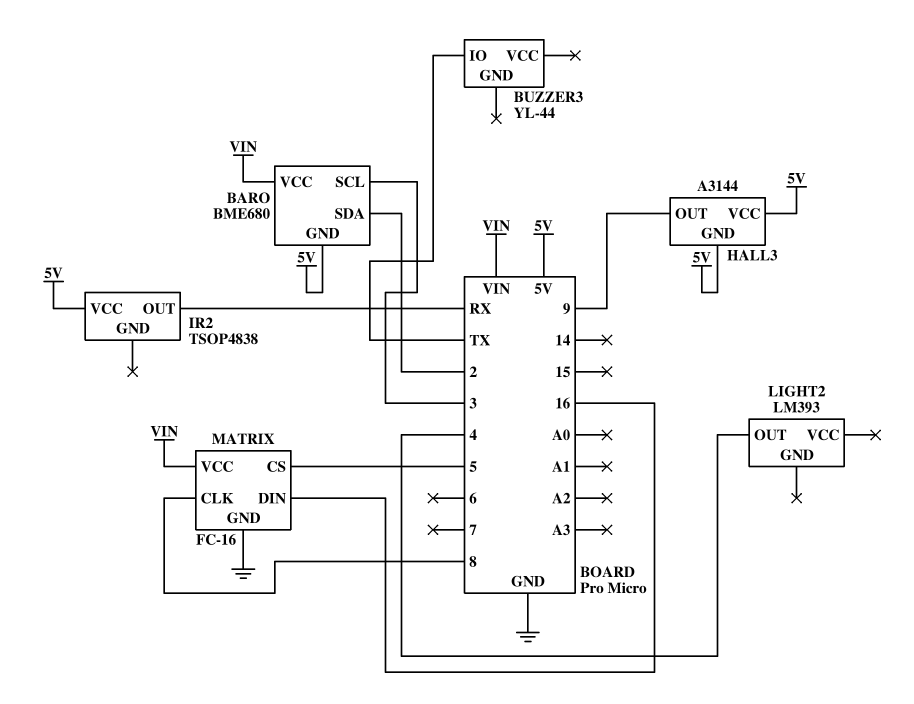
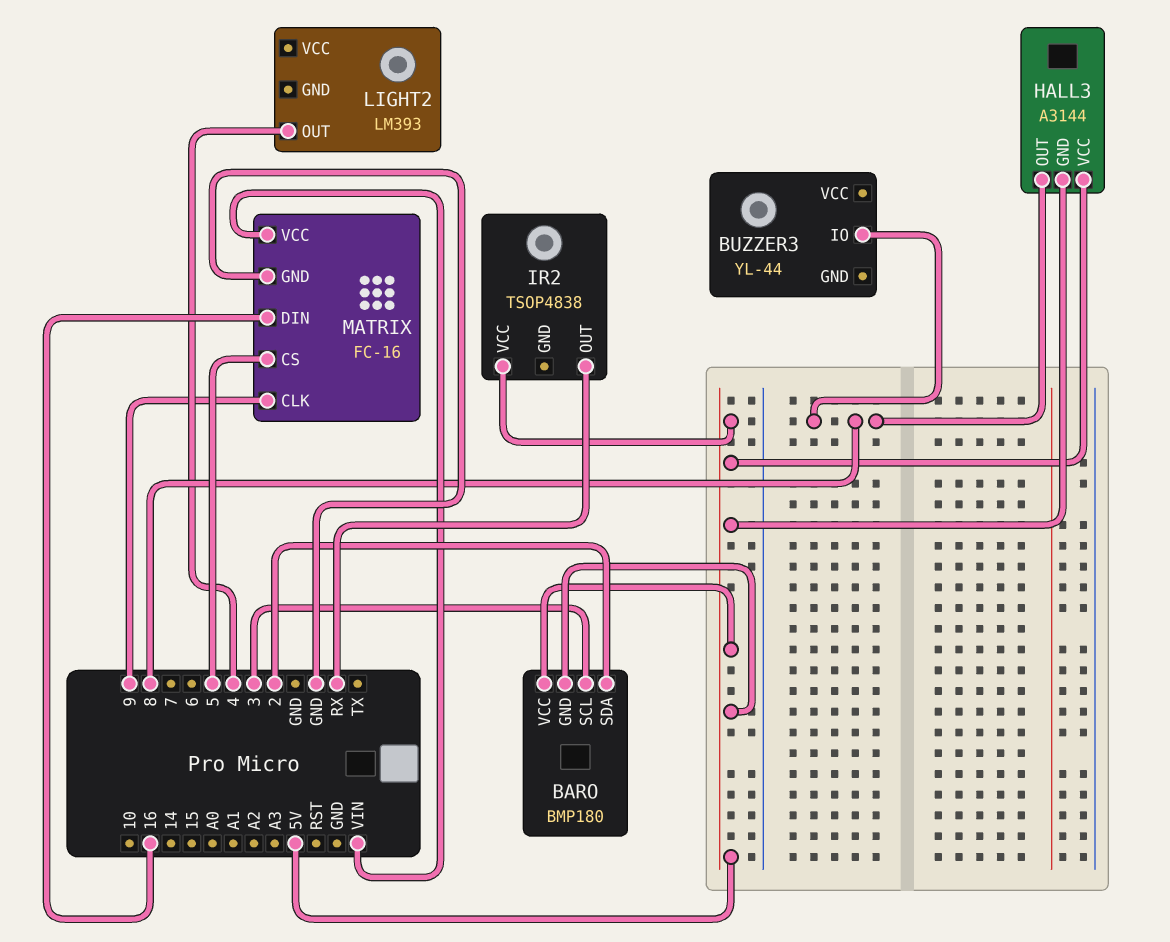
BARO: BME680 -> BMP180
BARO pin VCC: VIN -> 5V
BUZZER3 pin IO: TX -> 8
HALL3 pin OUT: 9 -> 8
MATRIX pin CLK: 8 -> 9

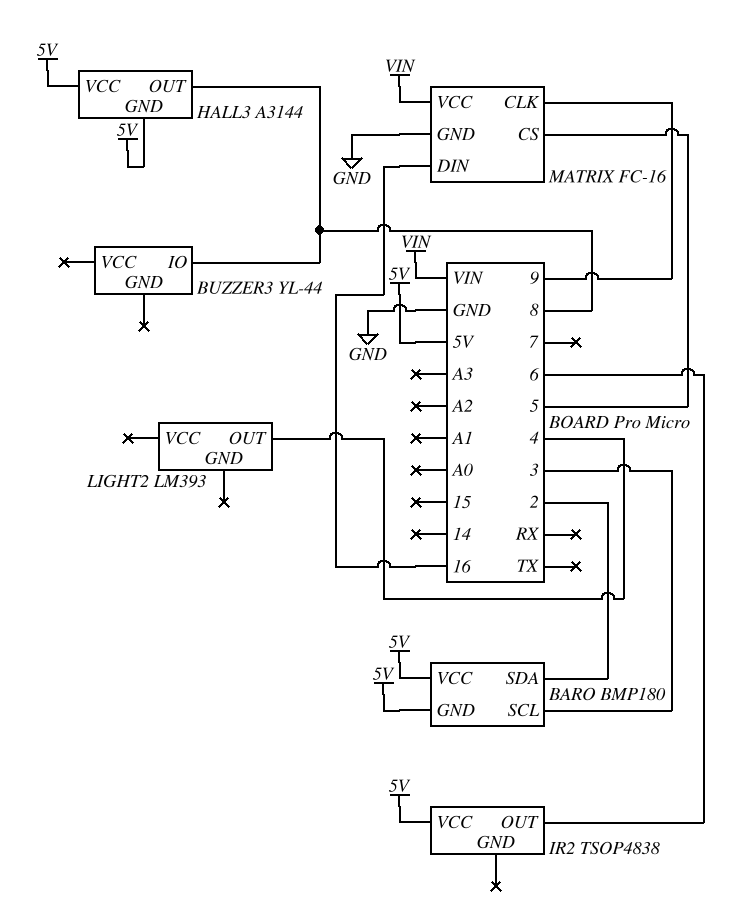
IR2 pin OUT: RX -> 6

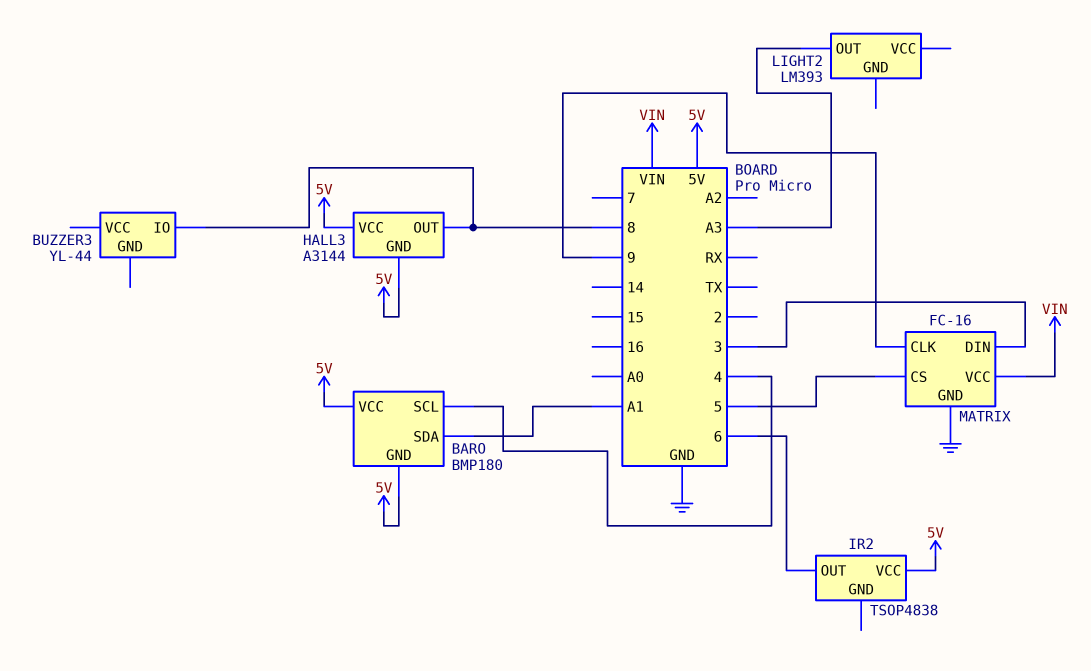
BARO pin SCL: 3 -> 4
BARO pin SDA: 2 -> A1
LIGHT2 pin OUT: 4 -> A3
MATRIX pin DIN: 16 -> 3

